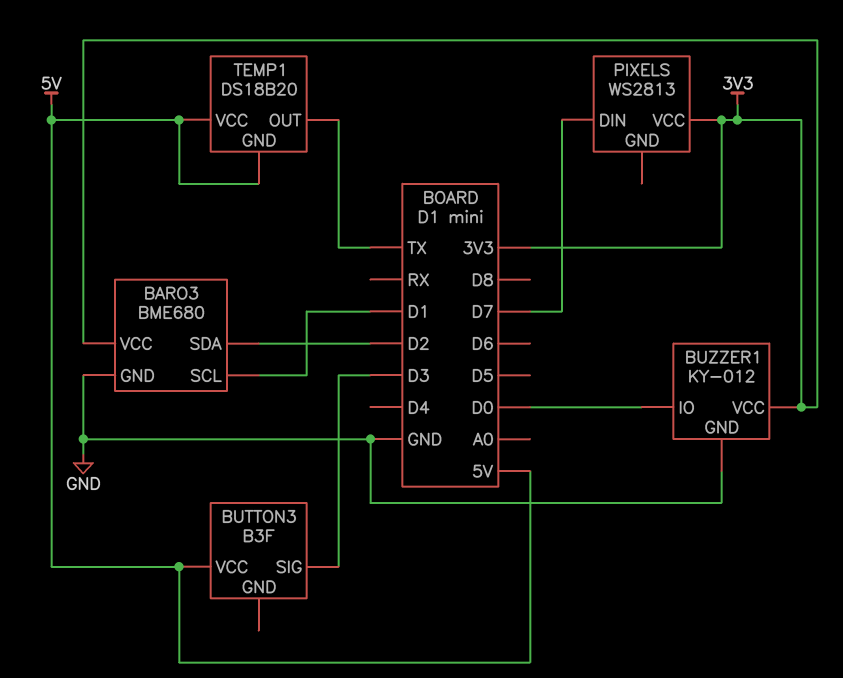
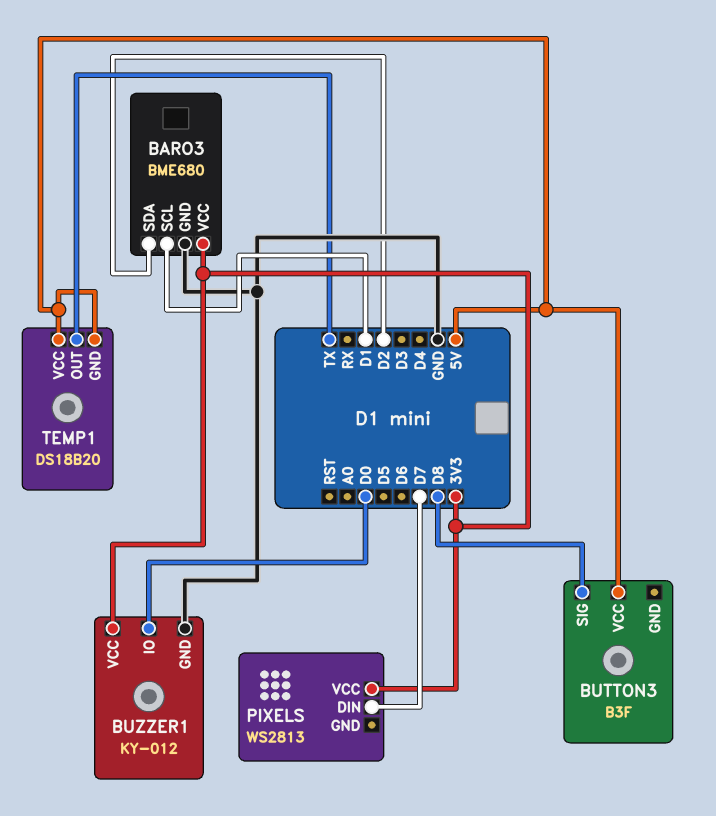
BUTTON3 pin SIG: D3 -> D8

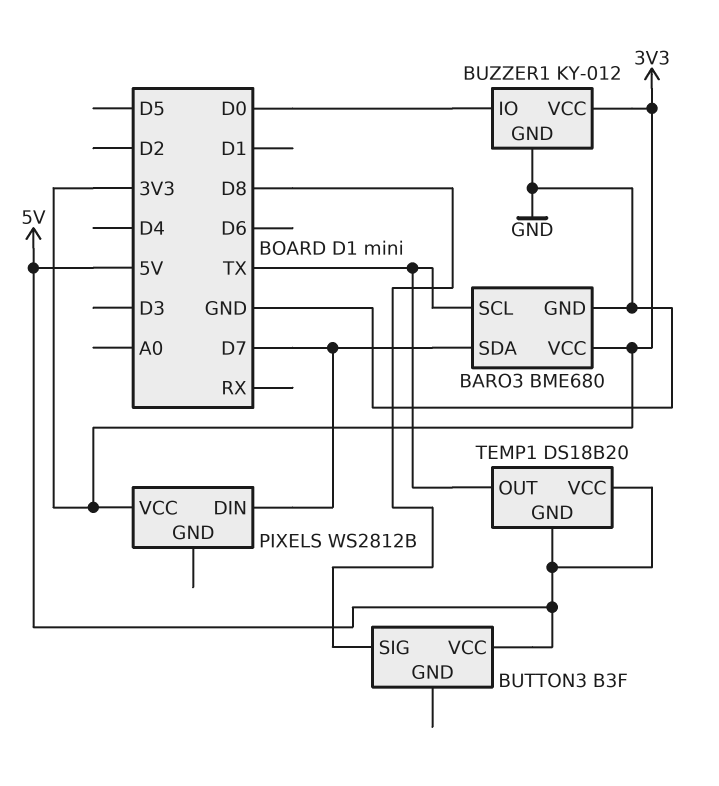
BARO3 pin SCL: D1 -> TX
BARO3 pin SDA: D2 -> D7
PIXELS: WS2813 -> WS2812B

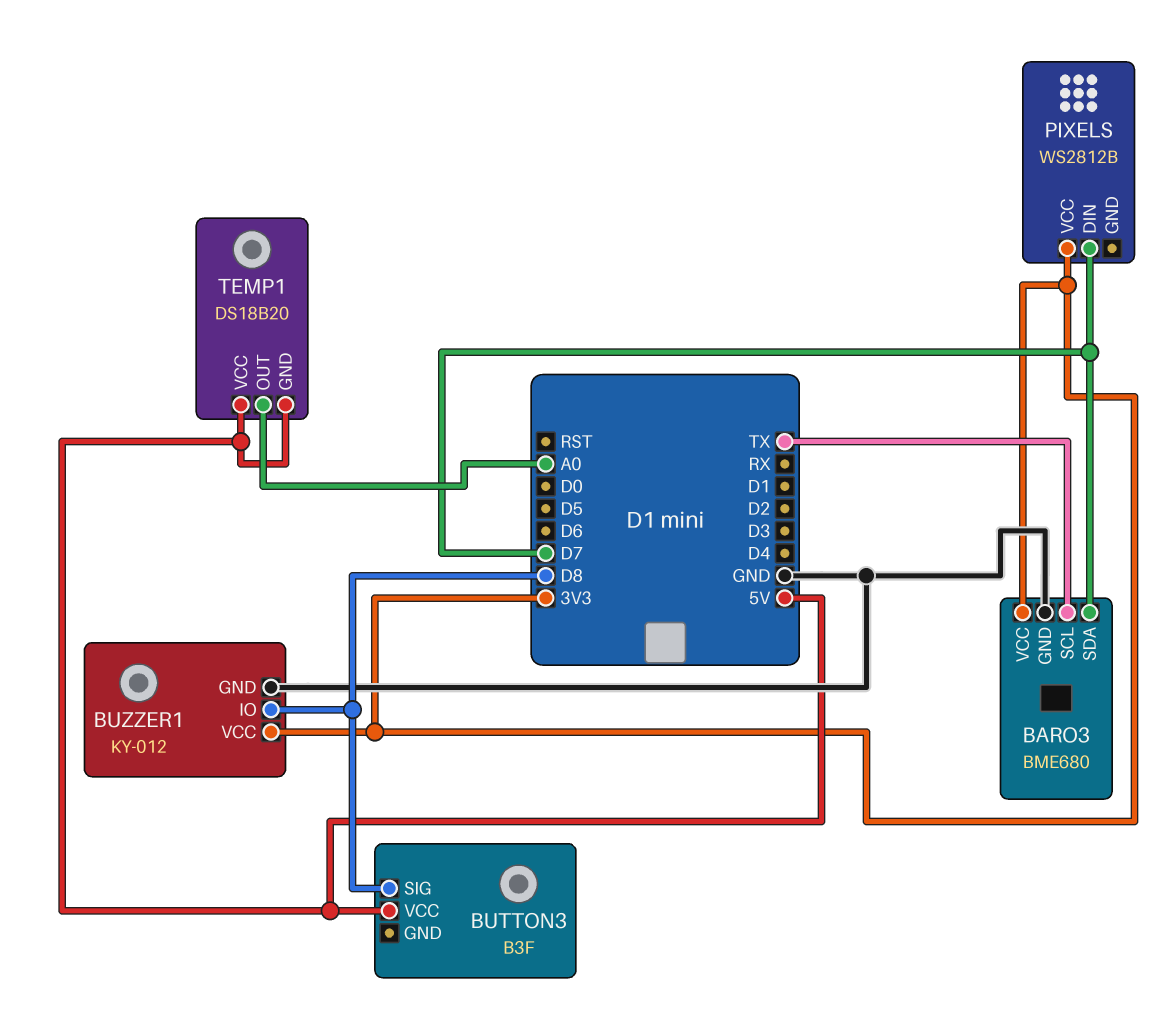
BUZZER1 pin IO: D0 -> D8
TEMP1 pin OUT: TX -> A0

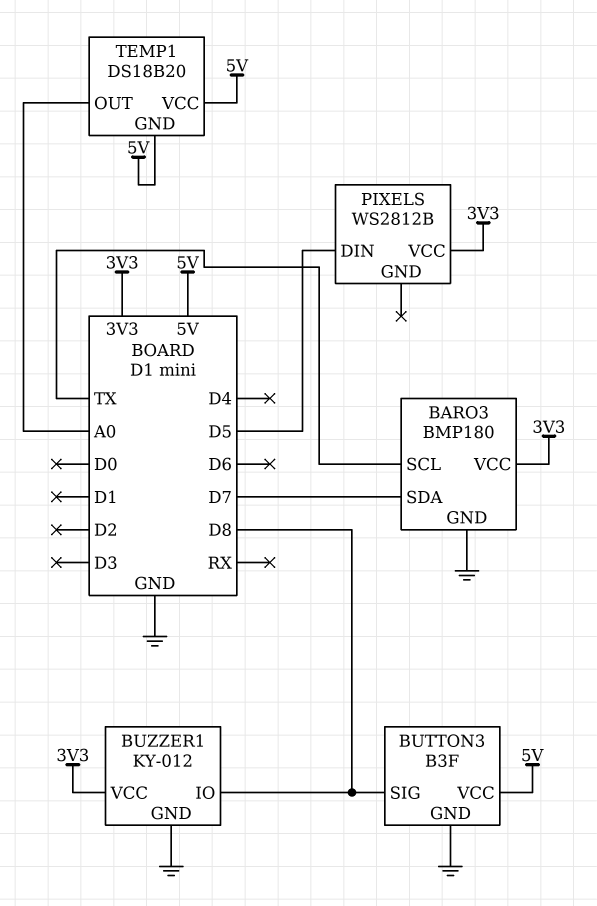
BARO3: BME680 -> BMP180
BUTTON3 pin GND: none -> GND
PIXELS pin DIN: D7 -> D5

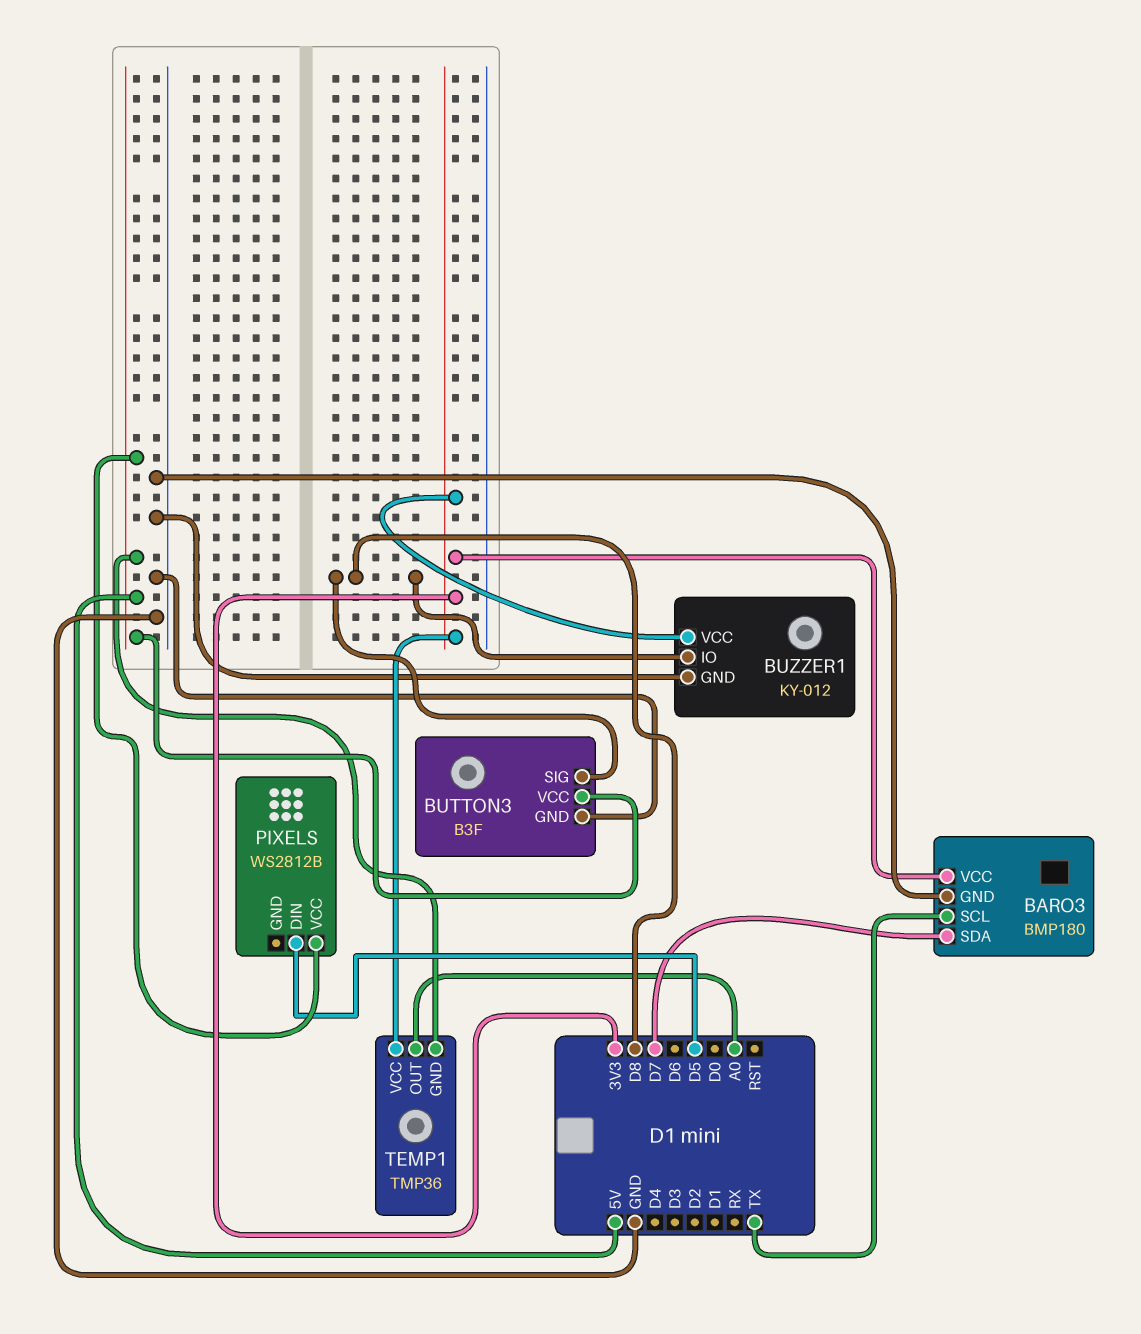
PIXELS pin VCC: 3V3 -> 5V
TEMP1: DS18B20 -> TMP36
TEMP1 pin VCC: 5V -> 3V3

